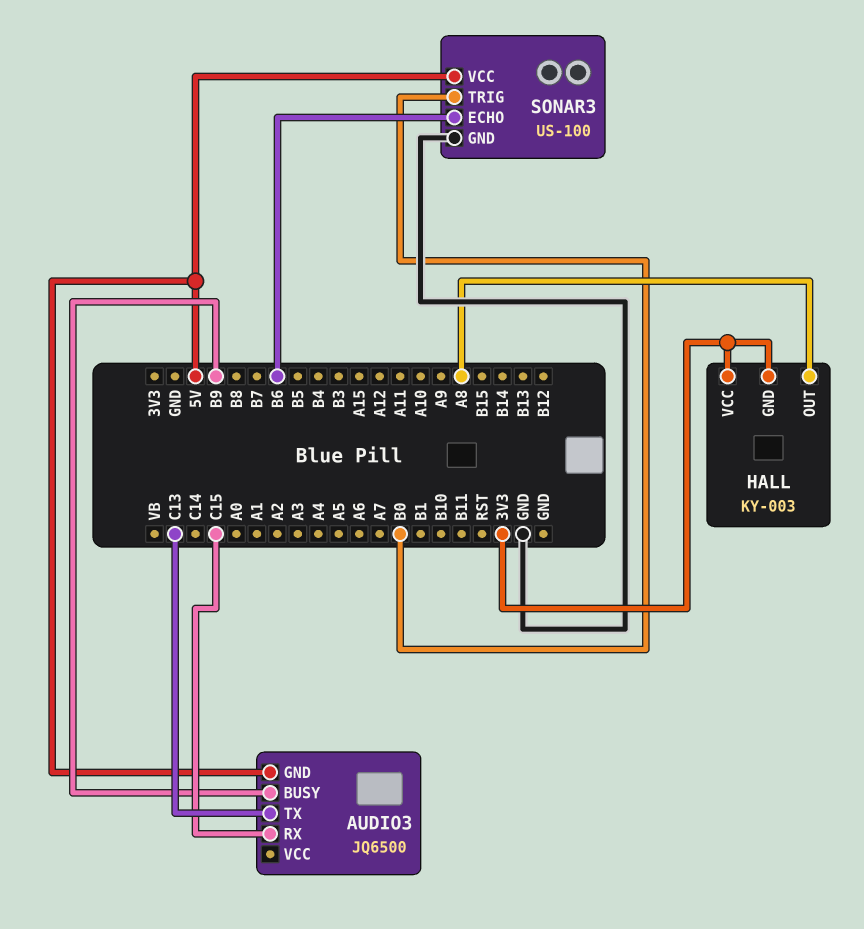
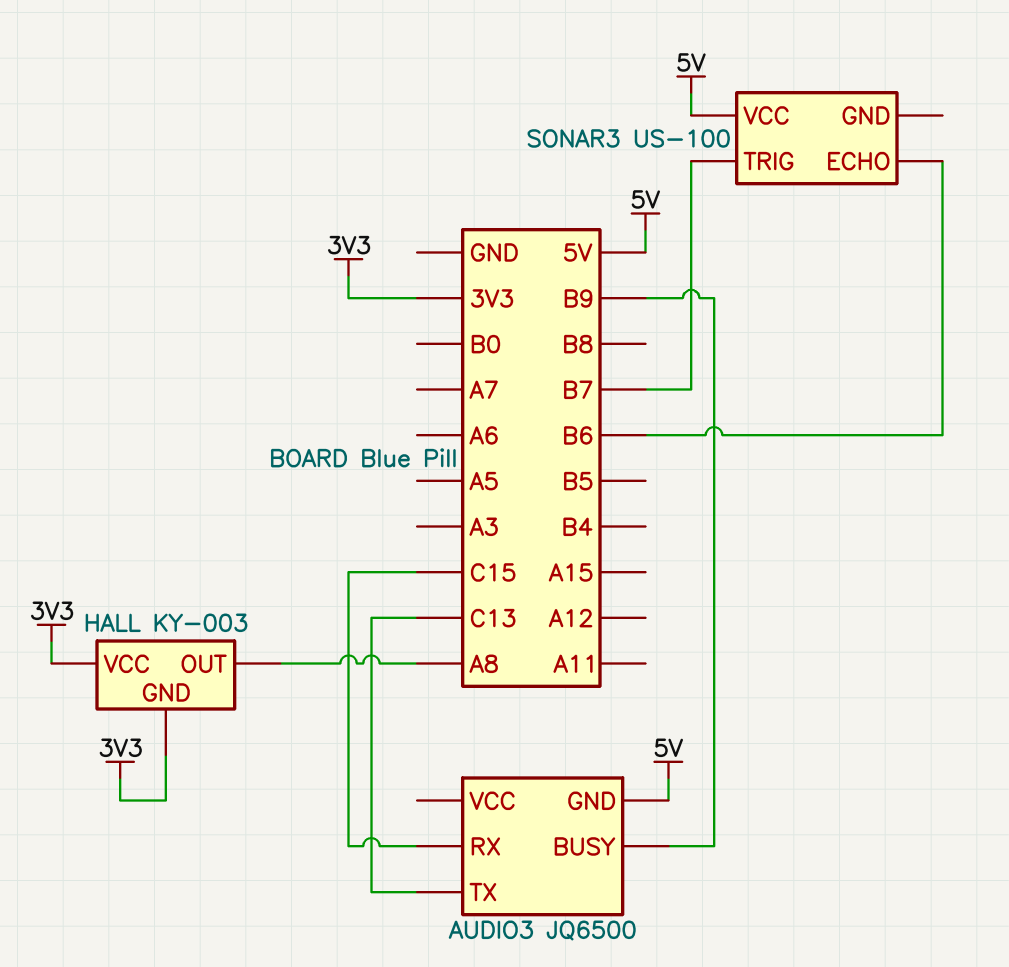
SONAR3 pin GND: GND -> none
SONAR3 pin TRIG: B0 -> B7

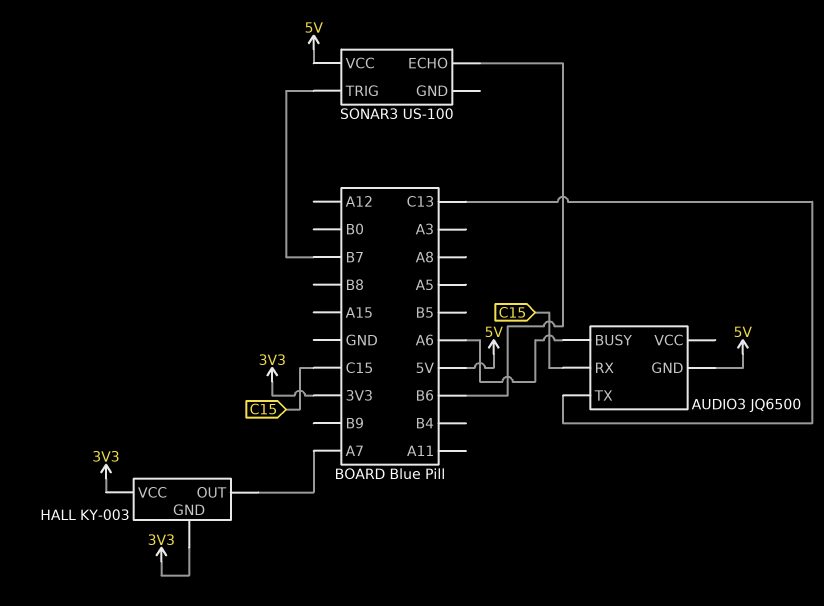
AUDIO3 pin BUSY: B9 -> A6
HALL pin OUT: A8 -> A7

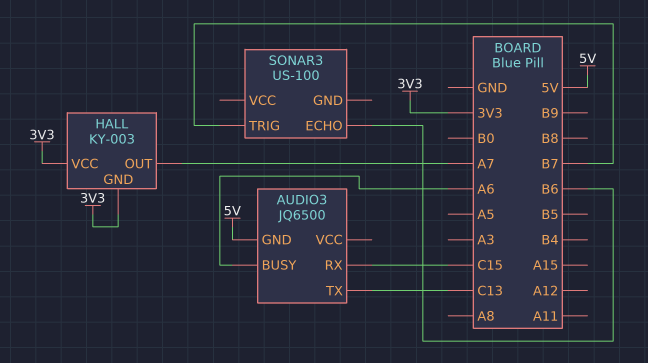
SONAR3 pin VCC: 5V -> none

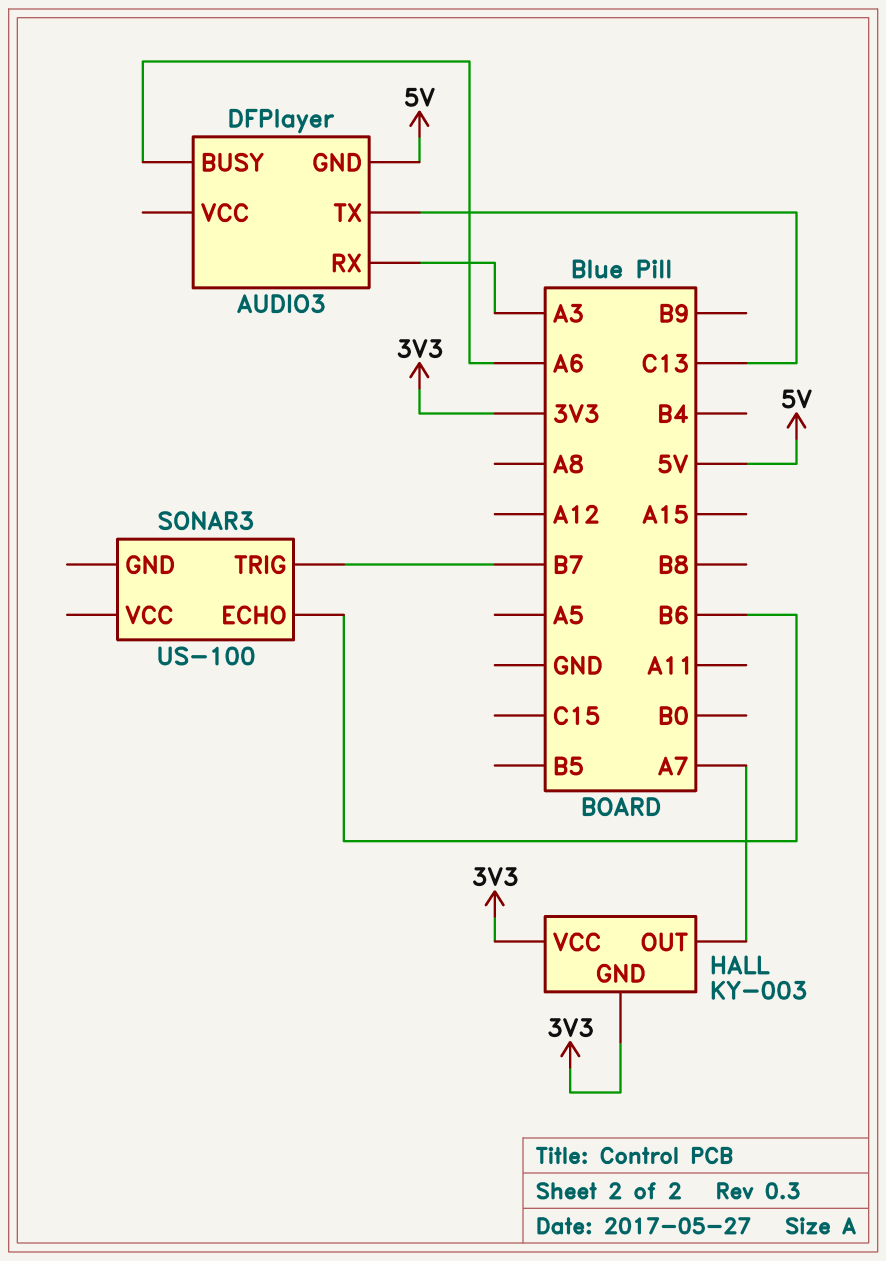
AUDIO3: JQ6500 -> DFPlayer
AUDIO3 pin RX: C15 -> A3

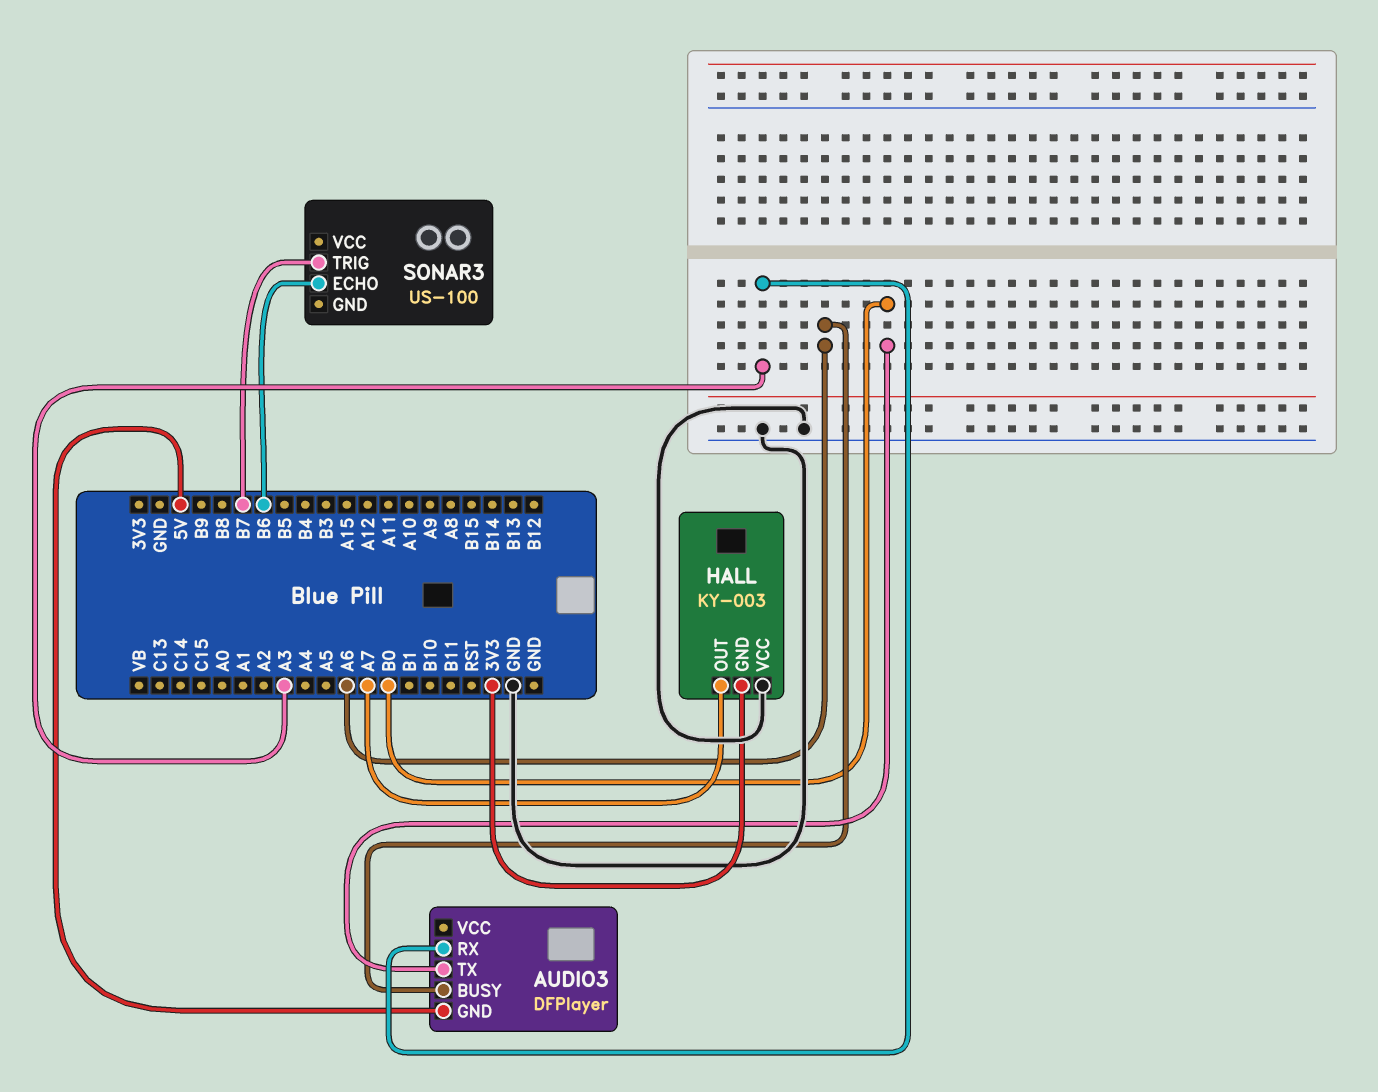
AUDIO3 pin TX: C13 -> B0
HALL pin VCC: 3V3 -> GND

